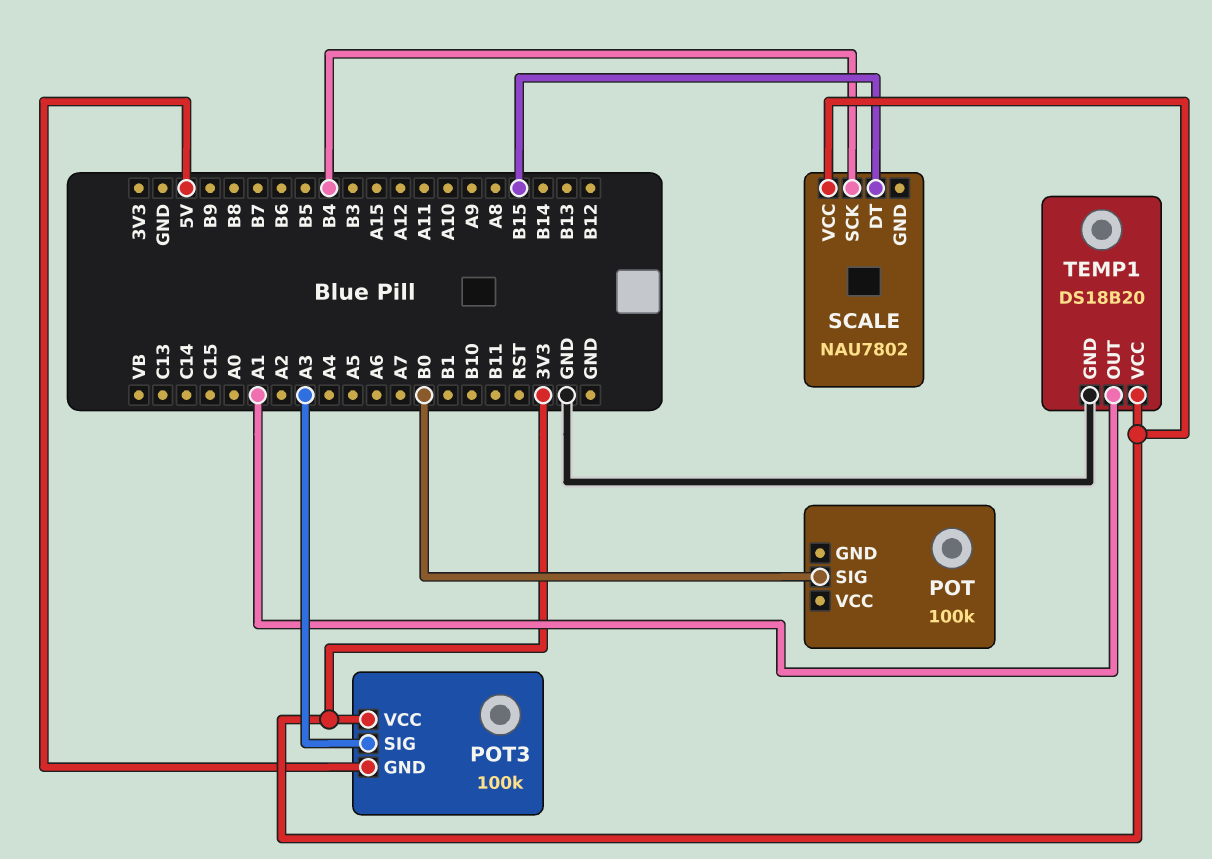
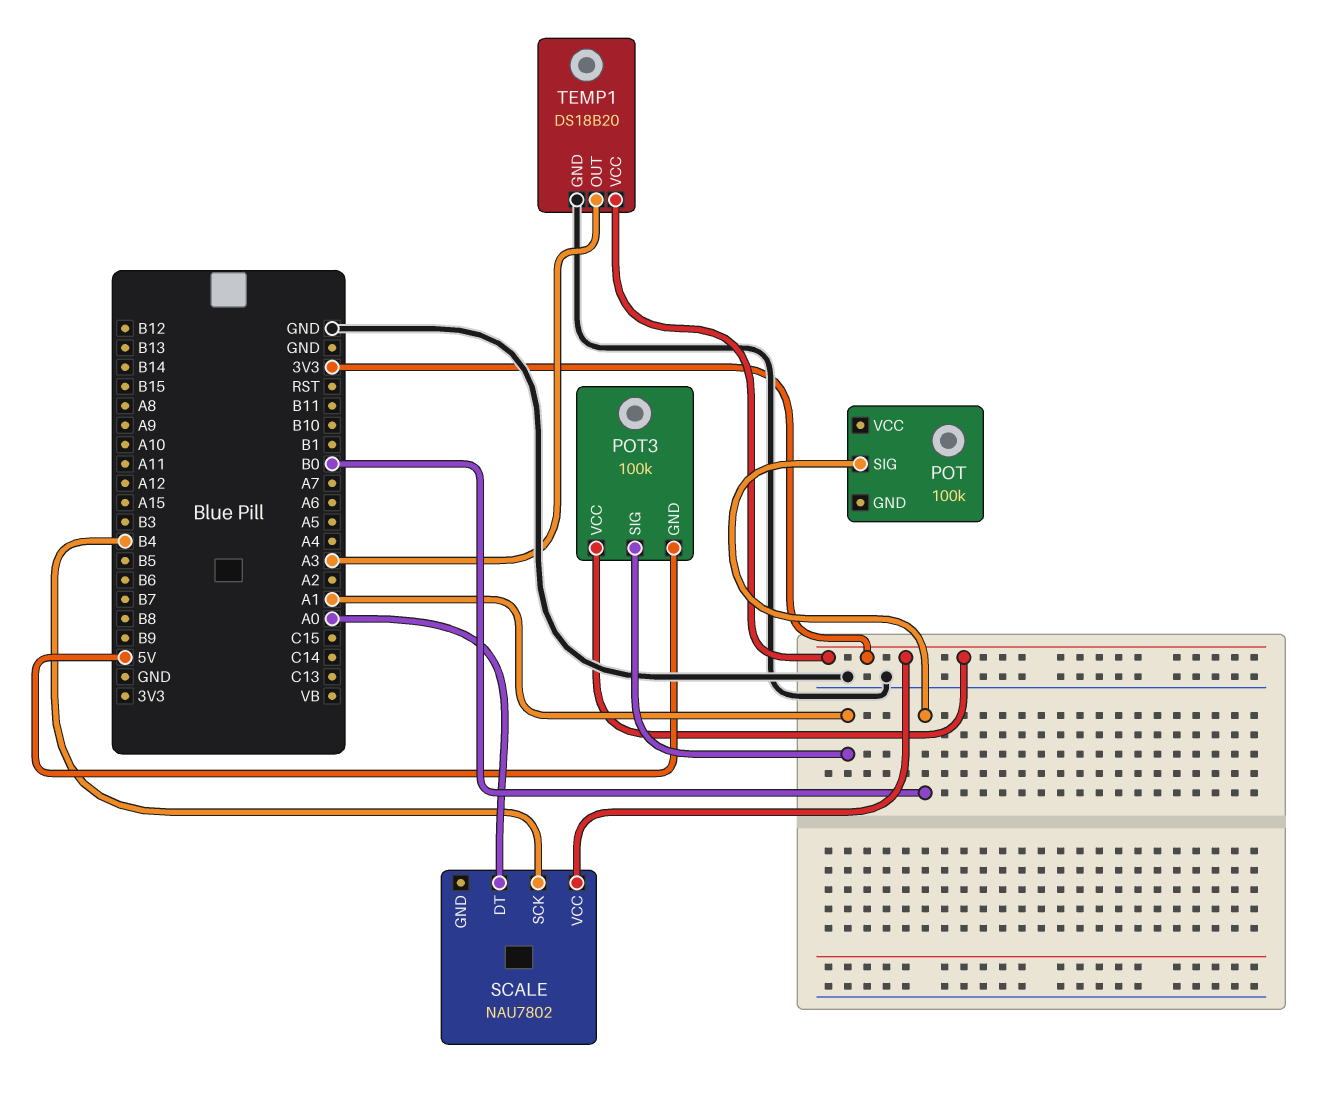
POT3 pin SIG: A3 -> A1
SCALE pin DT: B15 -> A0
TEMP1 pin OUT: A1 -> A3

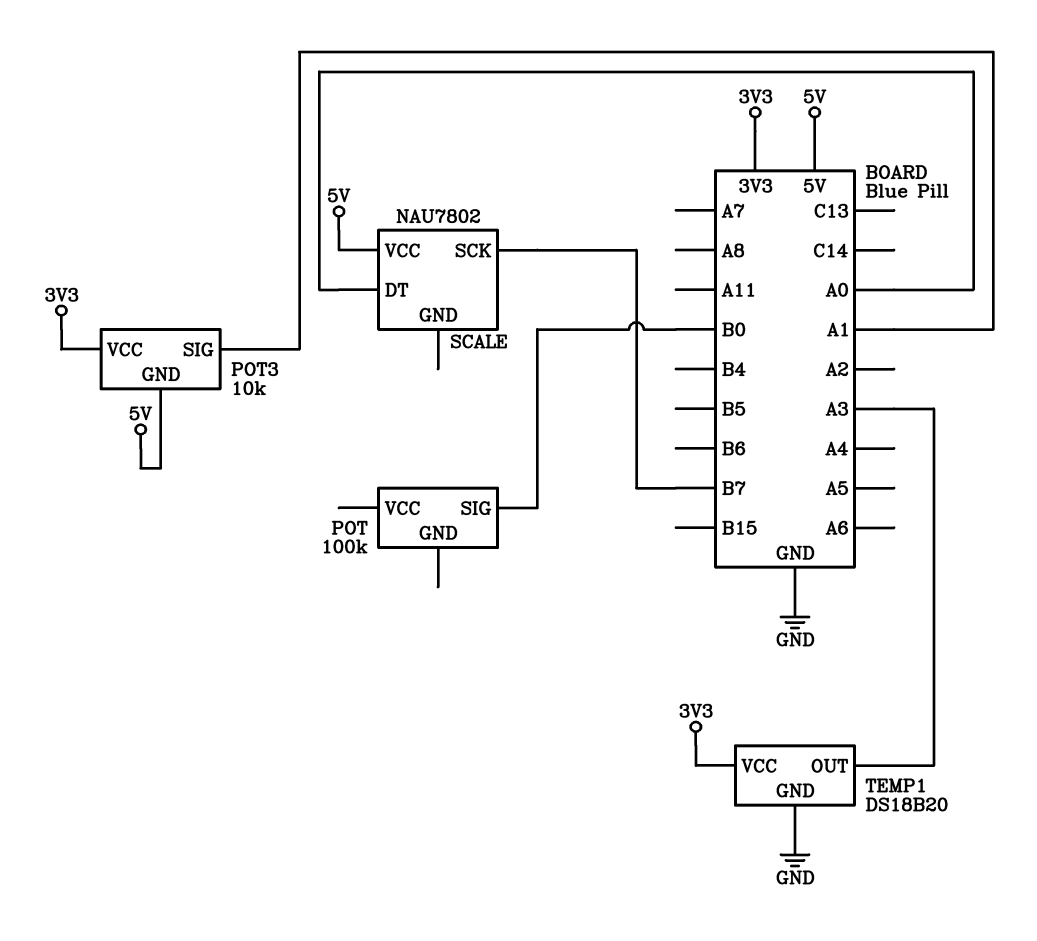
POT3: 100k -> 10k
SCALE pin SCK: B4 -> B7
SCALE pin VCC: 3V3 -> 5V

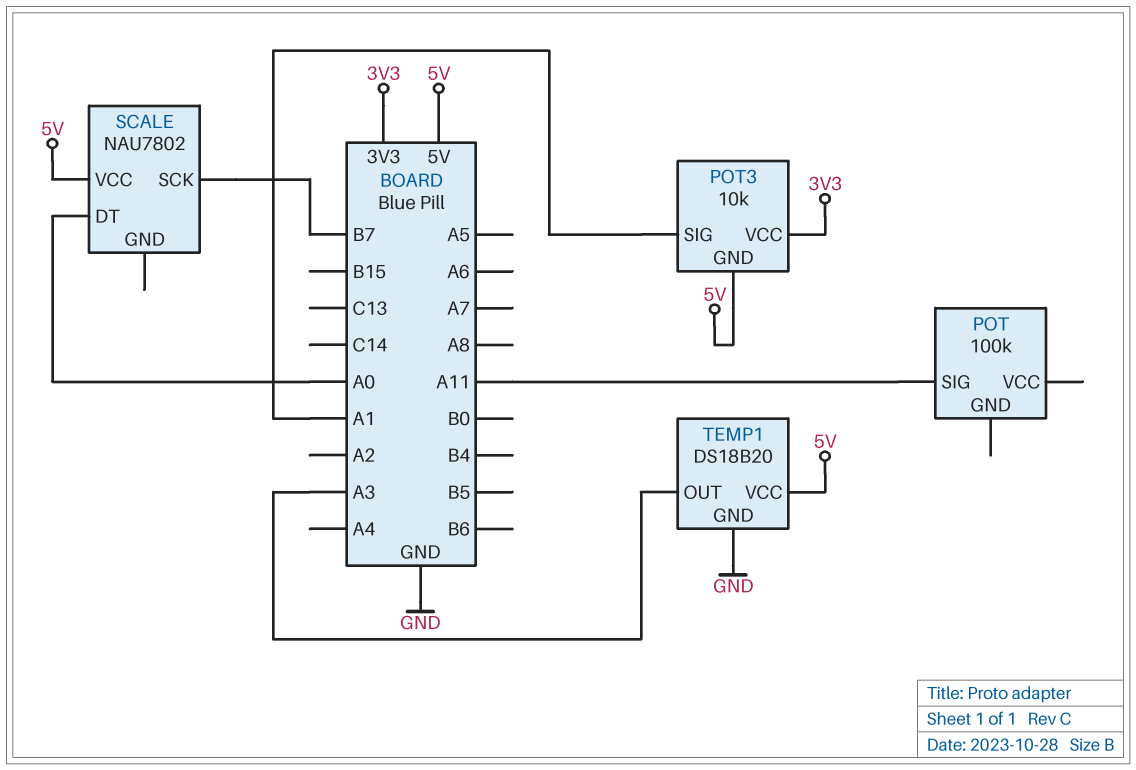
POT pin SIG: B0 -> A11
TEMP1 pin VCC: 3V3 -> 5V

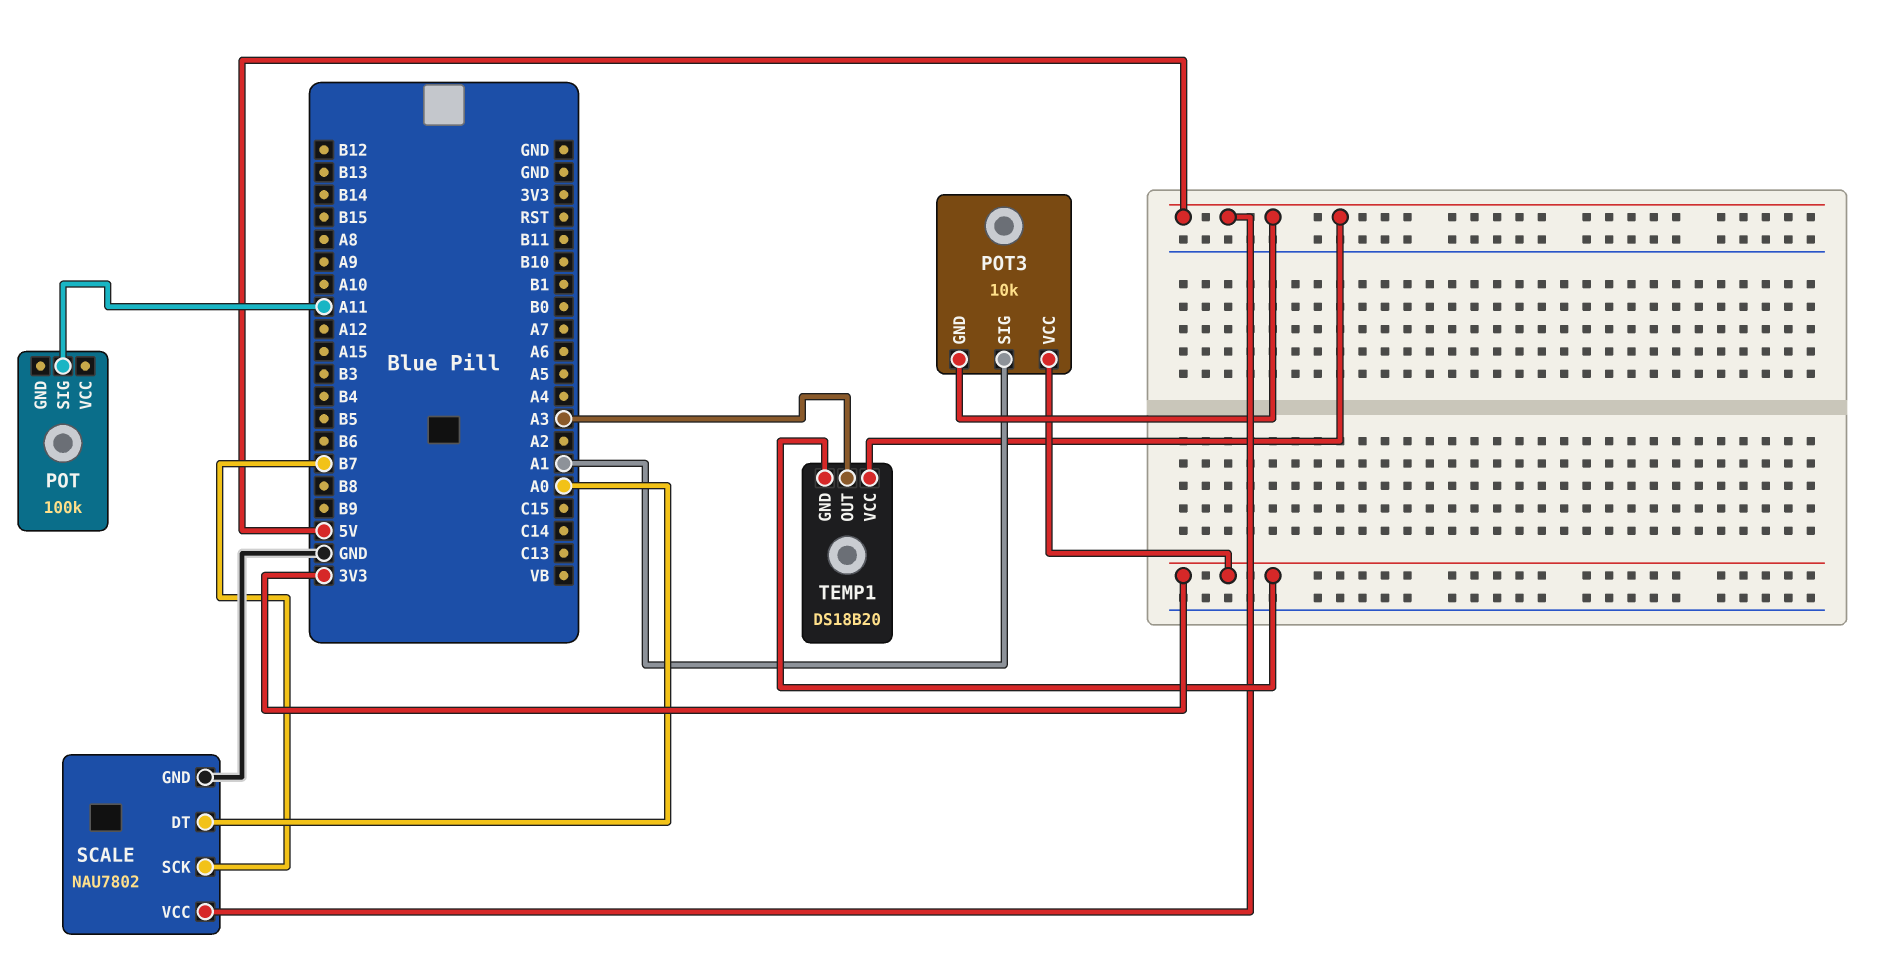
SCALE pin GND: none -> GND
TEMP1 pin GND: GND -> 3V3

